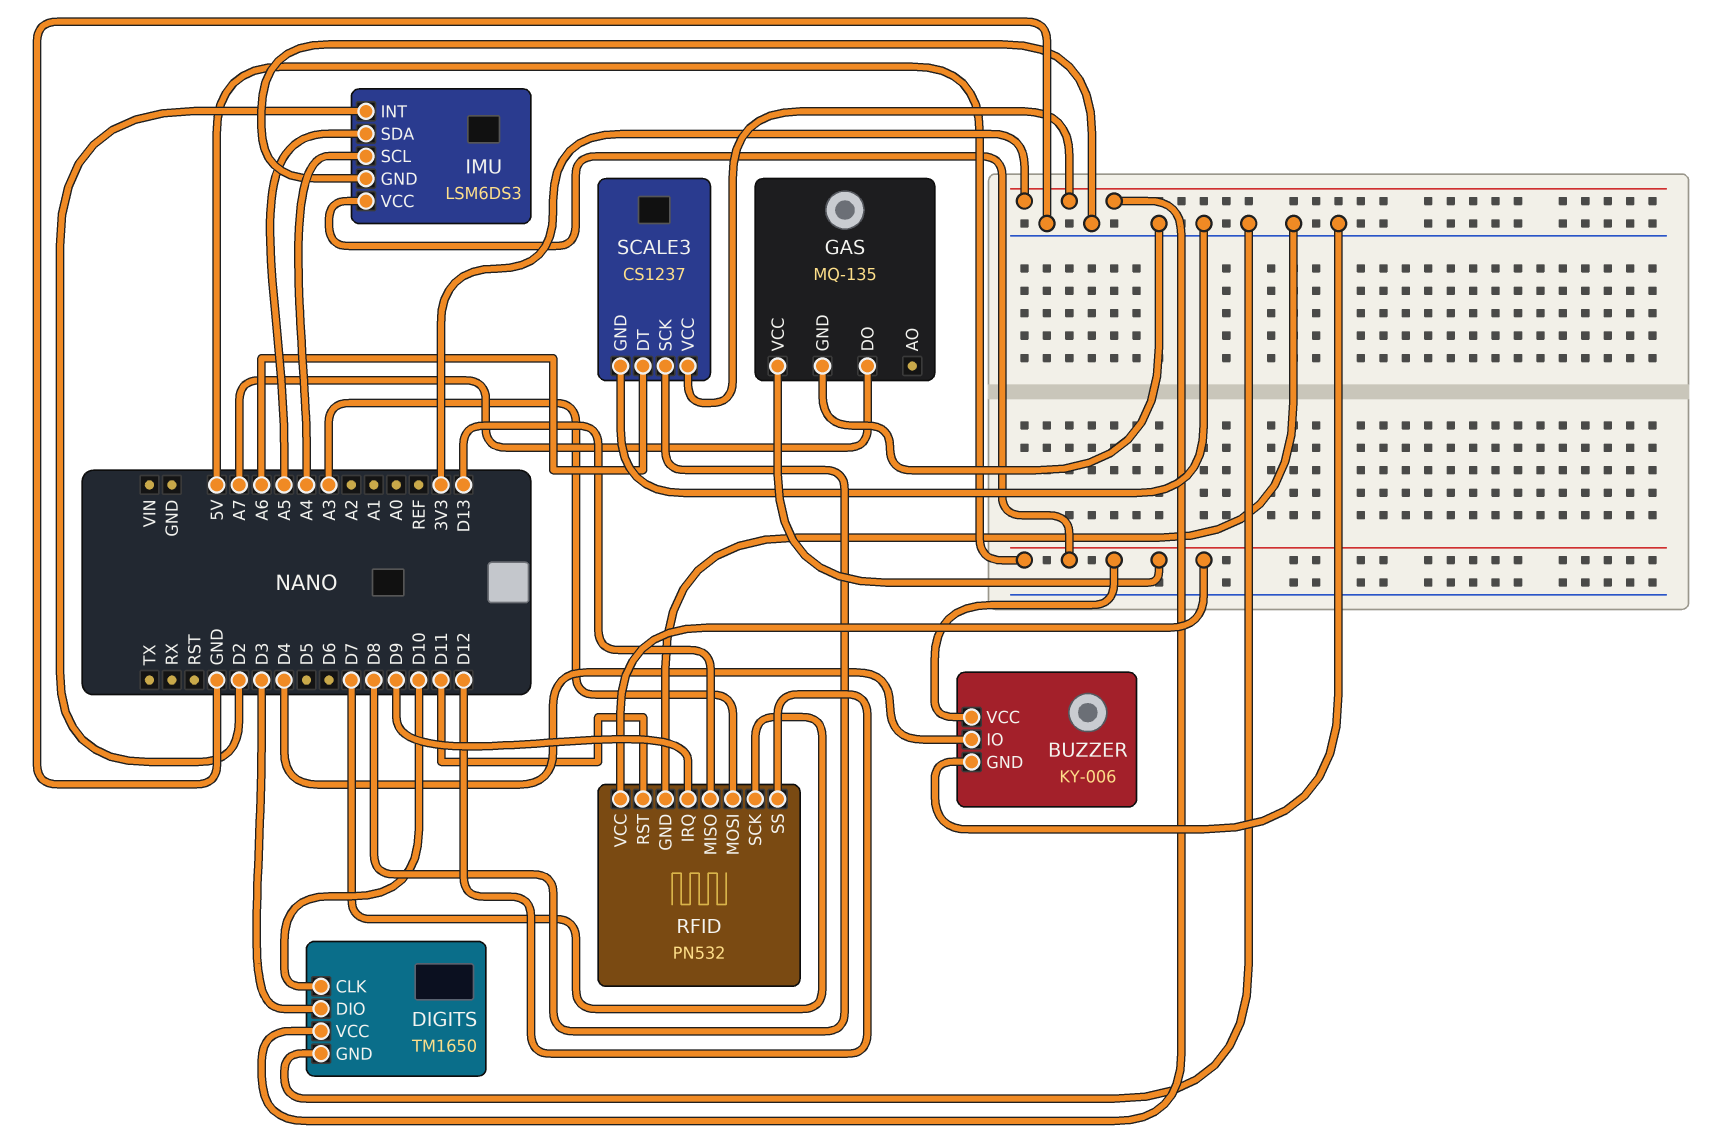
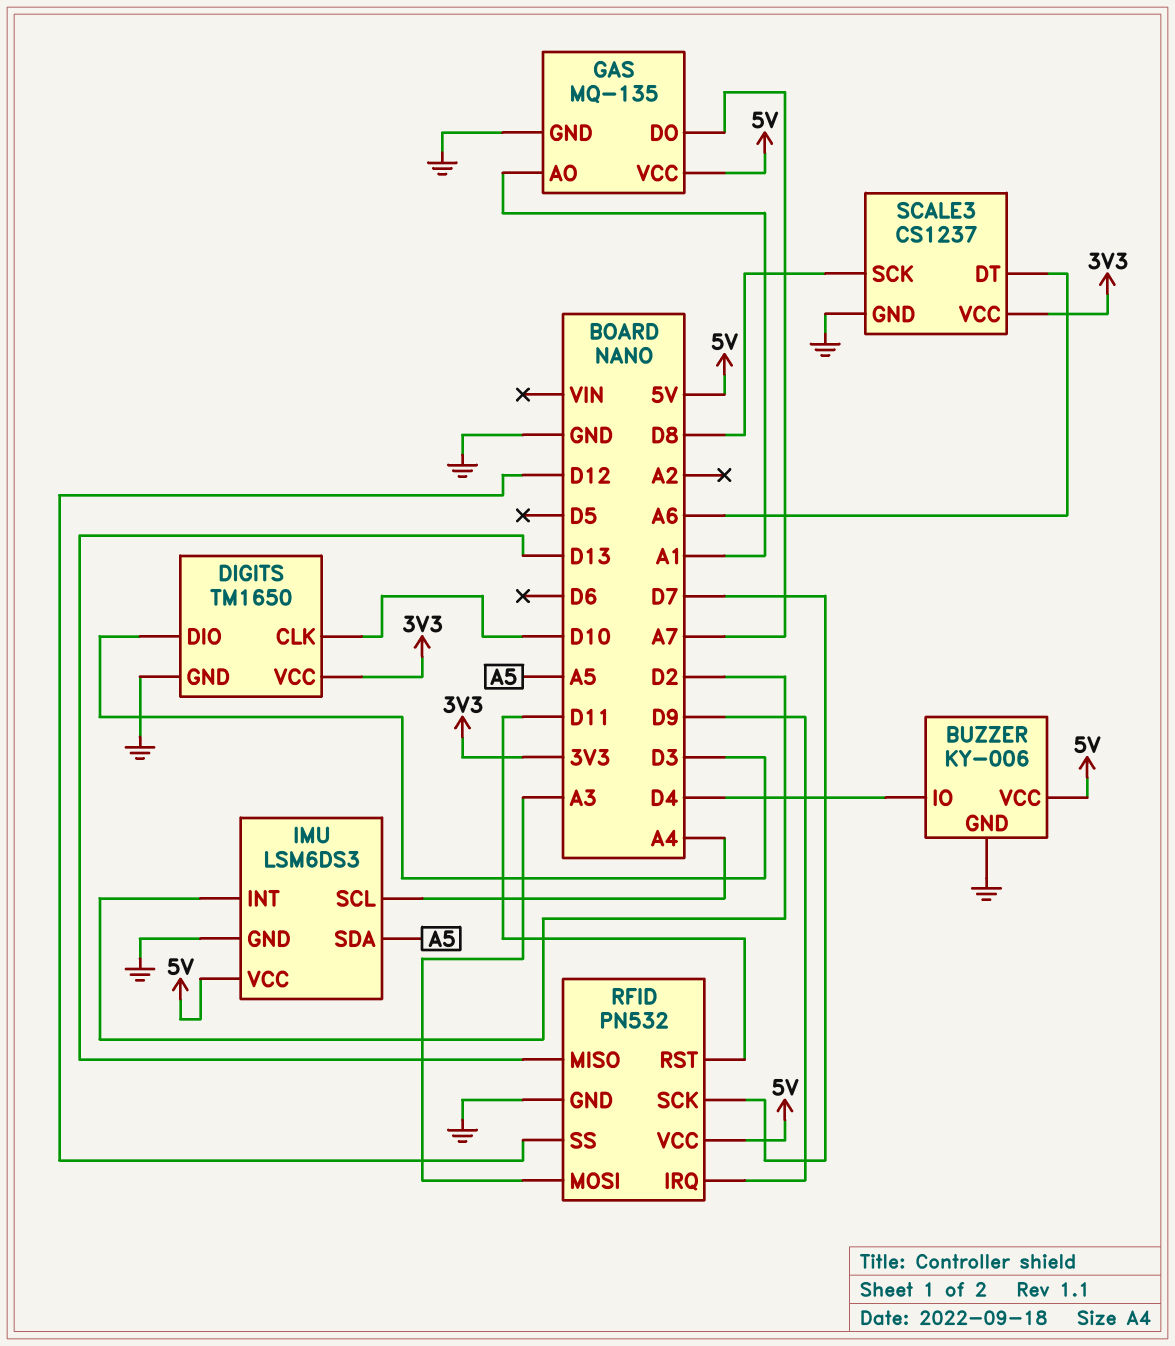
GAS pin AO: none -> A1

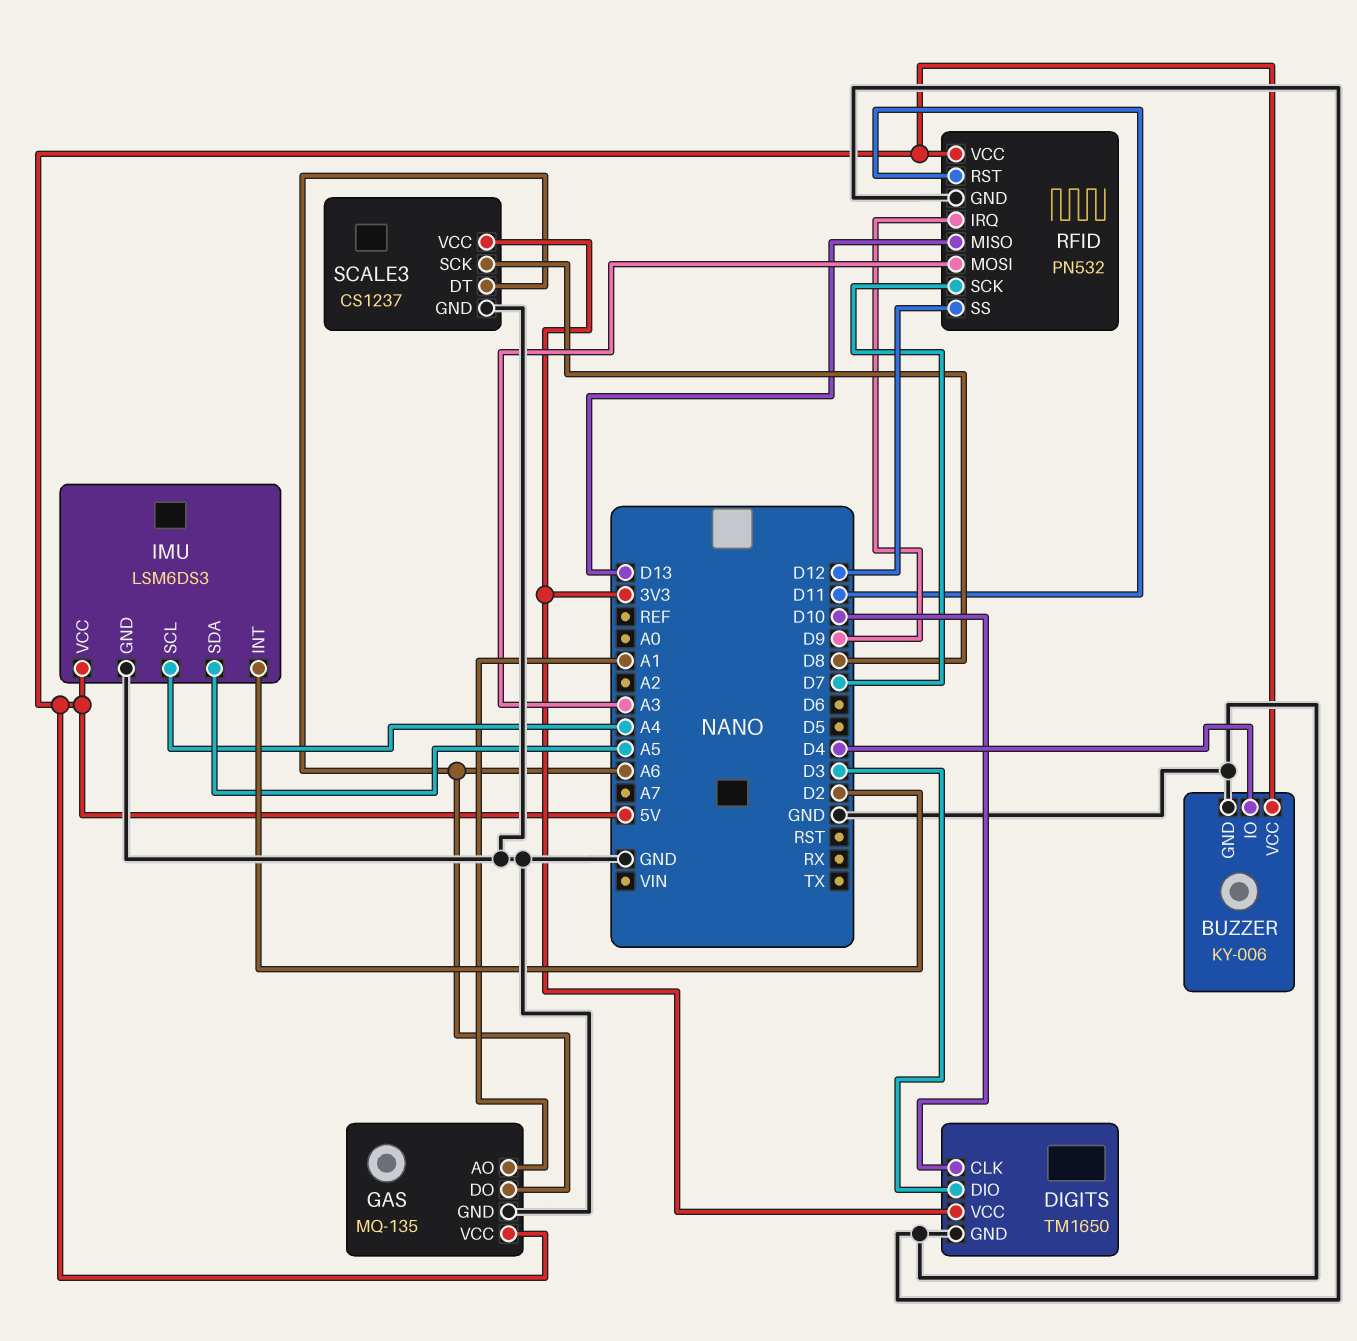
GAS pin DO: A7 -> A6

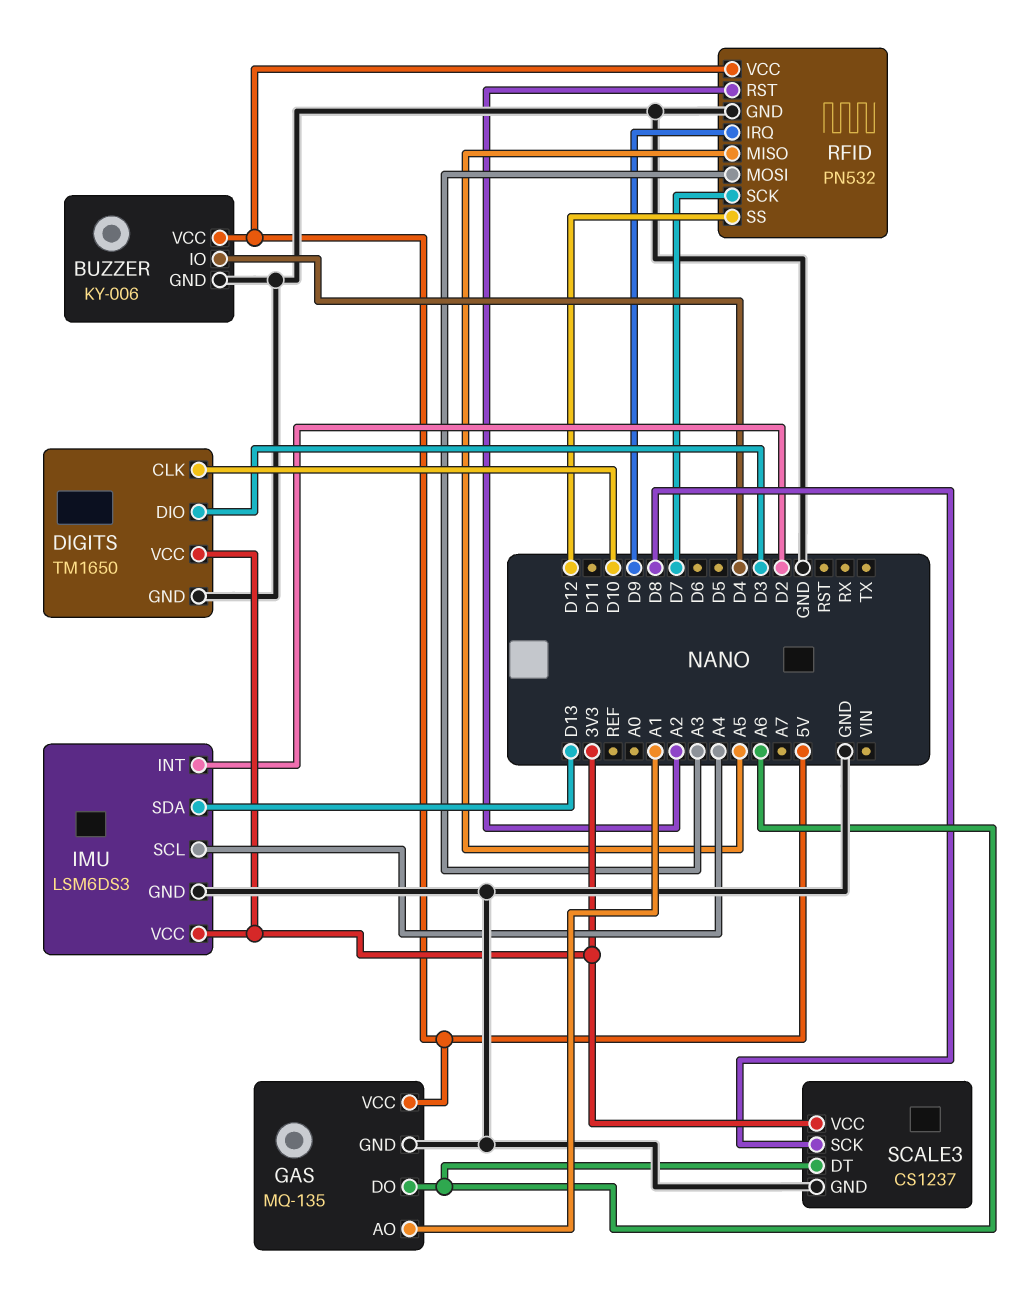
IMU pin SDA: A5 -> D13
IMU pin VCC: 5V -> 3V3
RFID pin MISO: D13 -> A5
RFID pin RST: D11 -> A2

